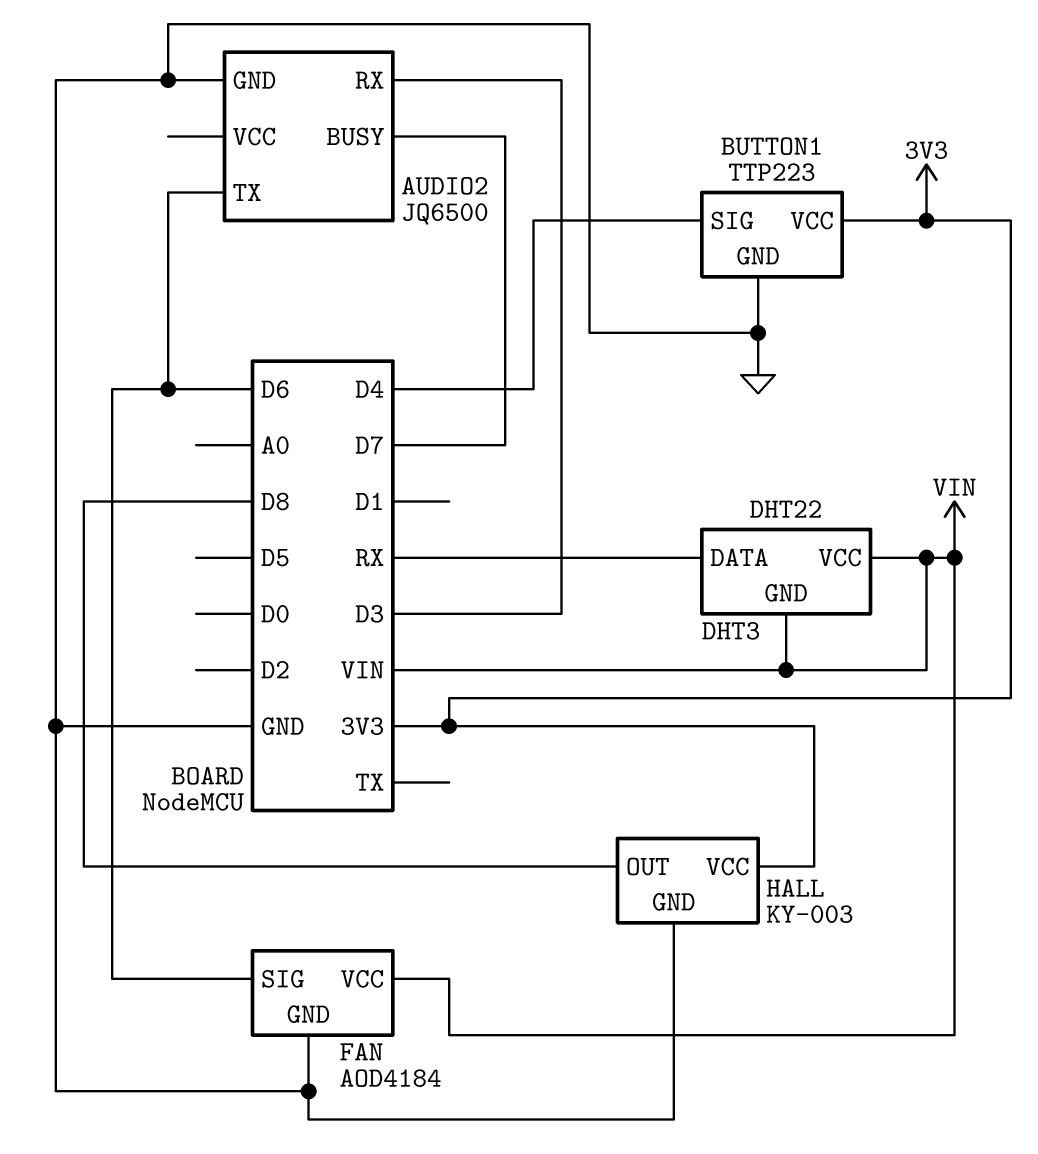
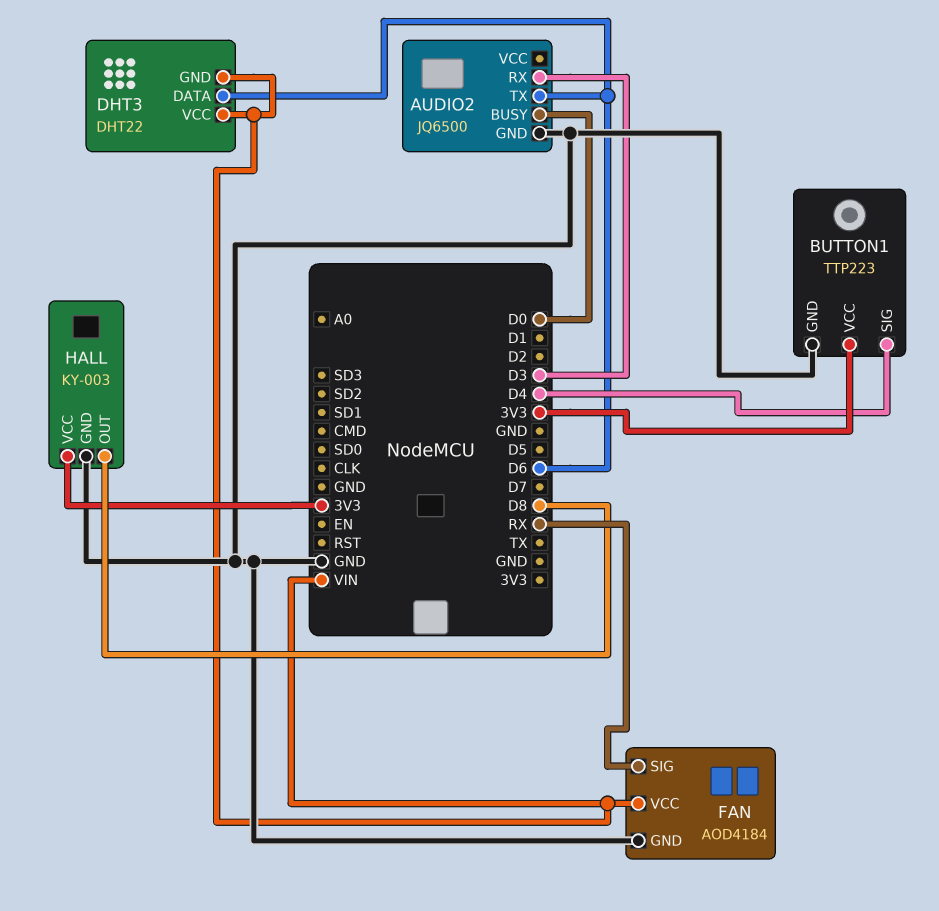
AUDIO2 pin BUSY: D7 -> D0
DHT3 pin DATA: RX -> D6
FAN pin SIG: D6 -> RX

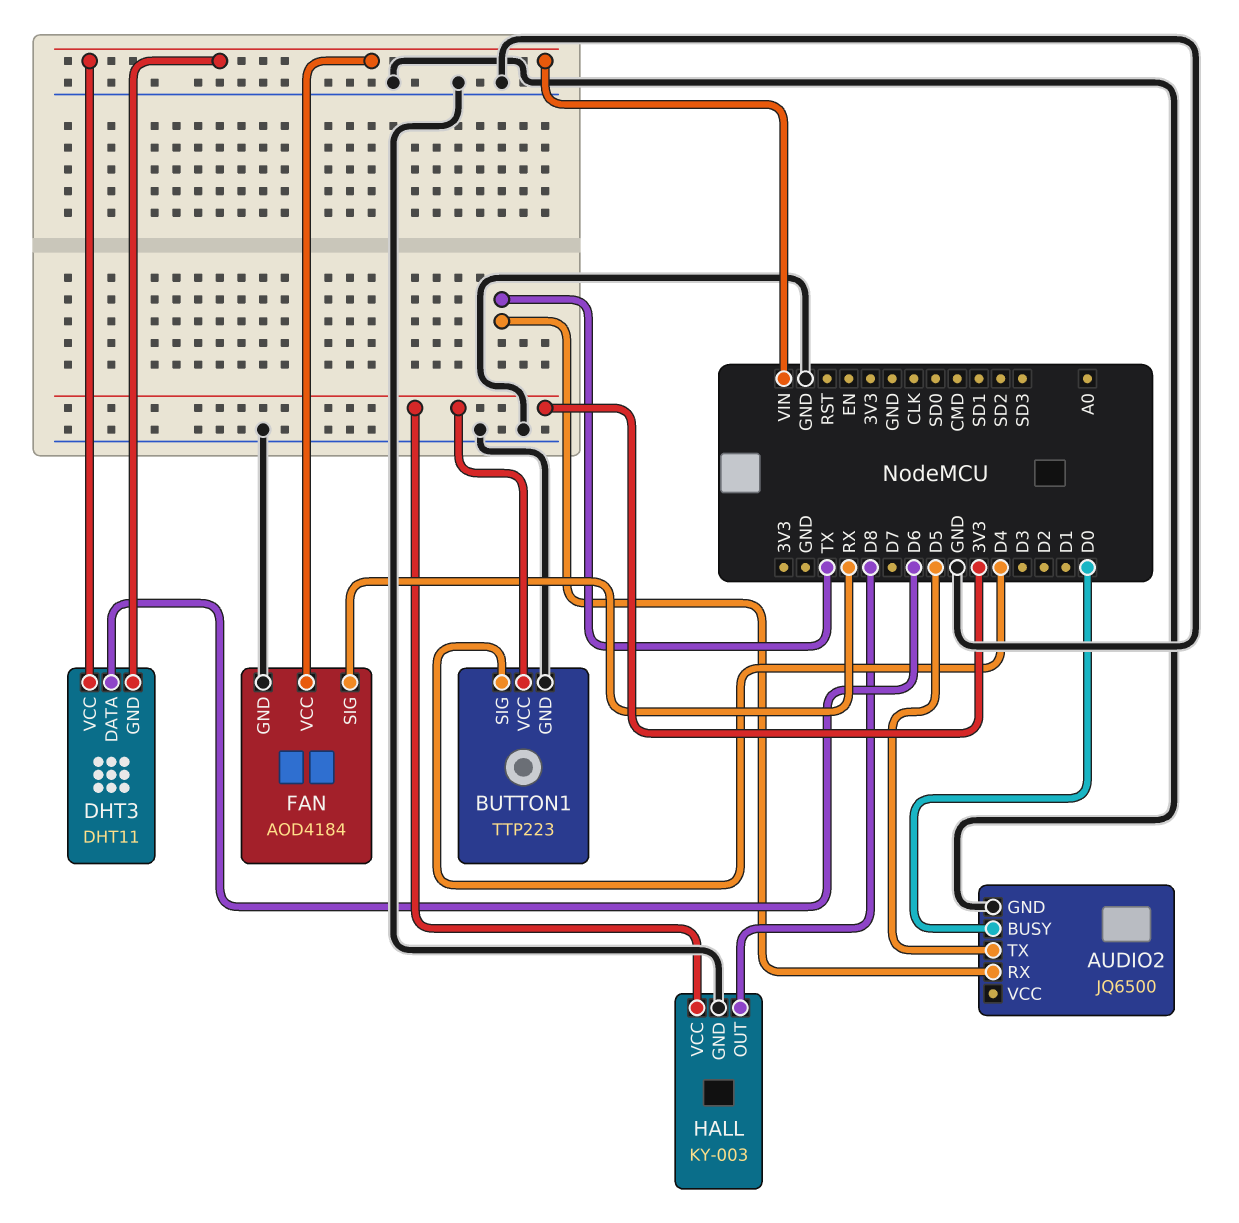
AUDIO2 pin RX: D3 -> TX
AUDIO2 pin TX: D6 -> D5
DHT3: DHT22 -> DHT11

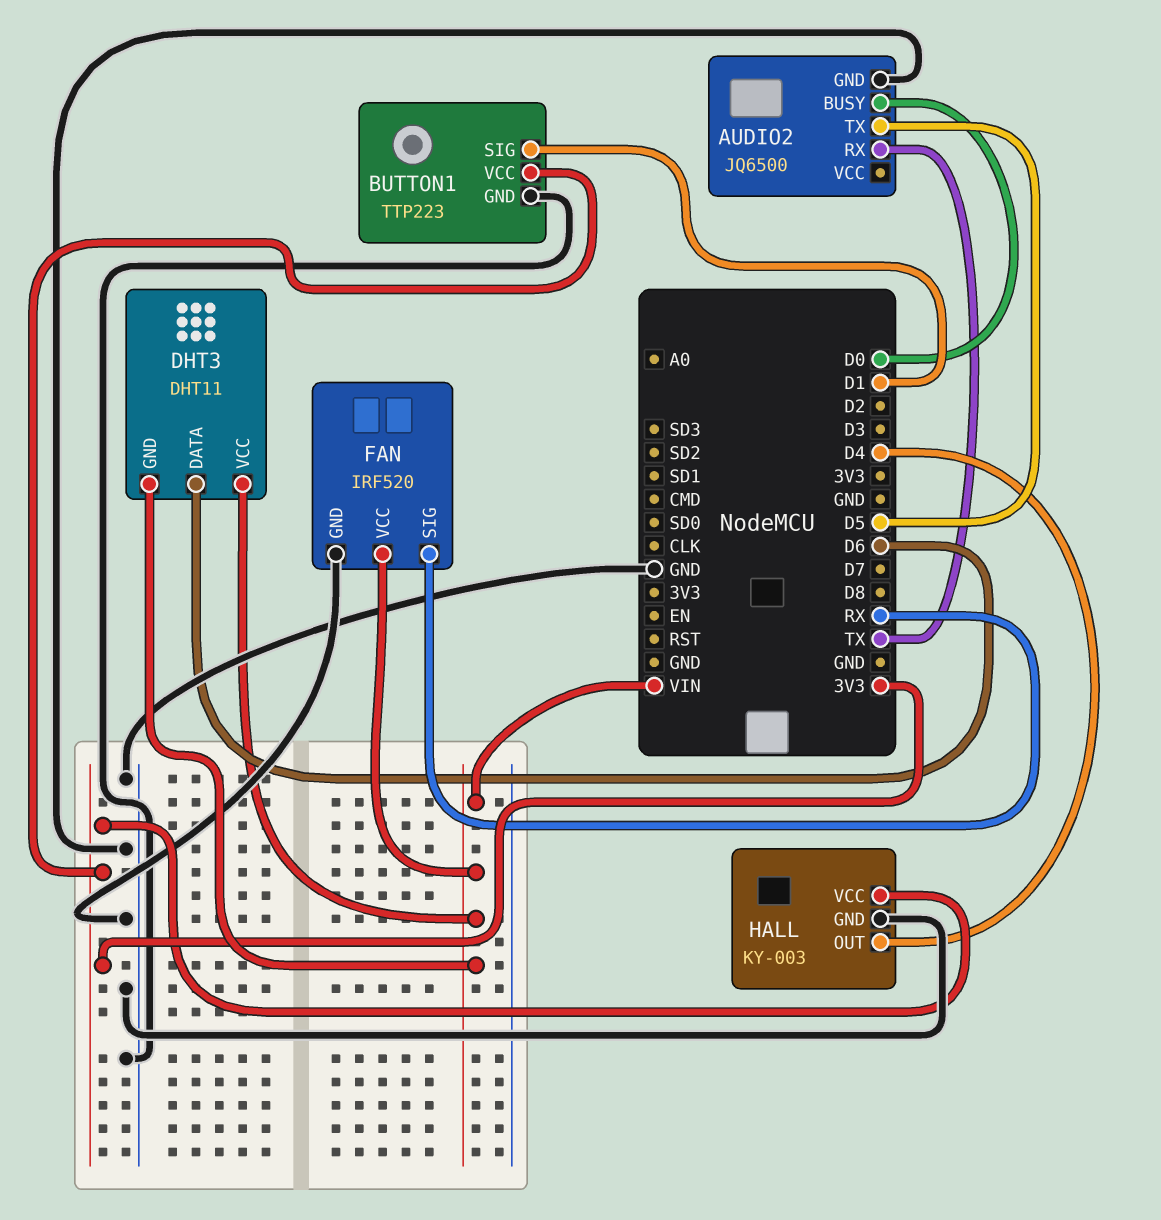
BUTTON1 pin SIG: D4 -> D1
FAN: AOD4184 -> IRF520
HALL pin OUT: D8 -> D4

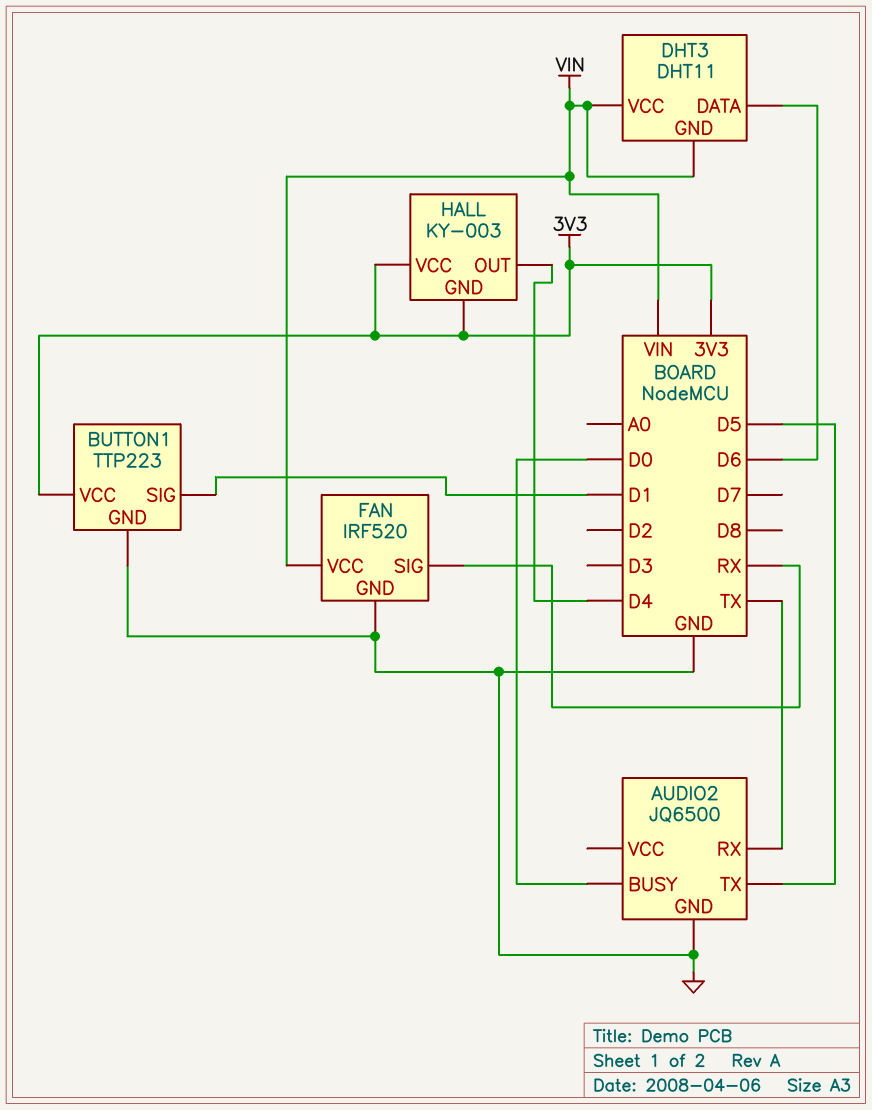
HALL pin GND: GND -> 3V3

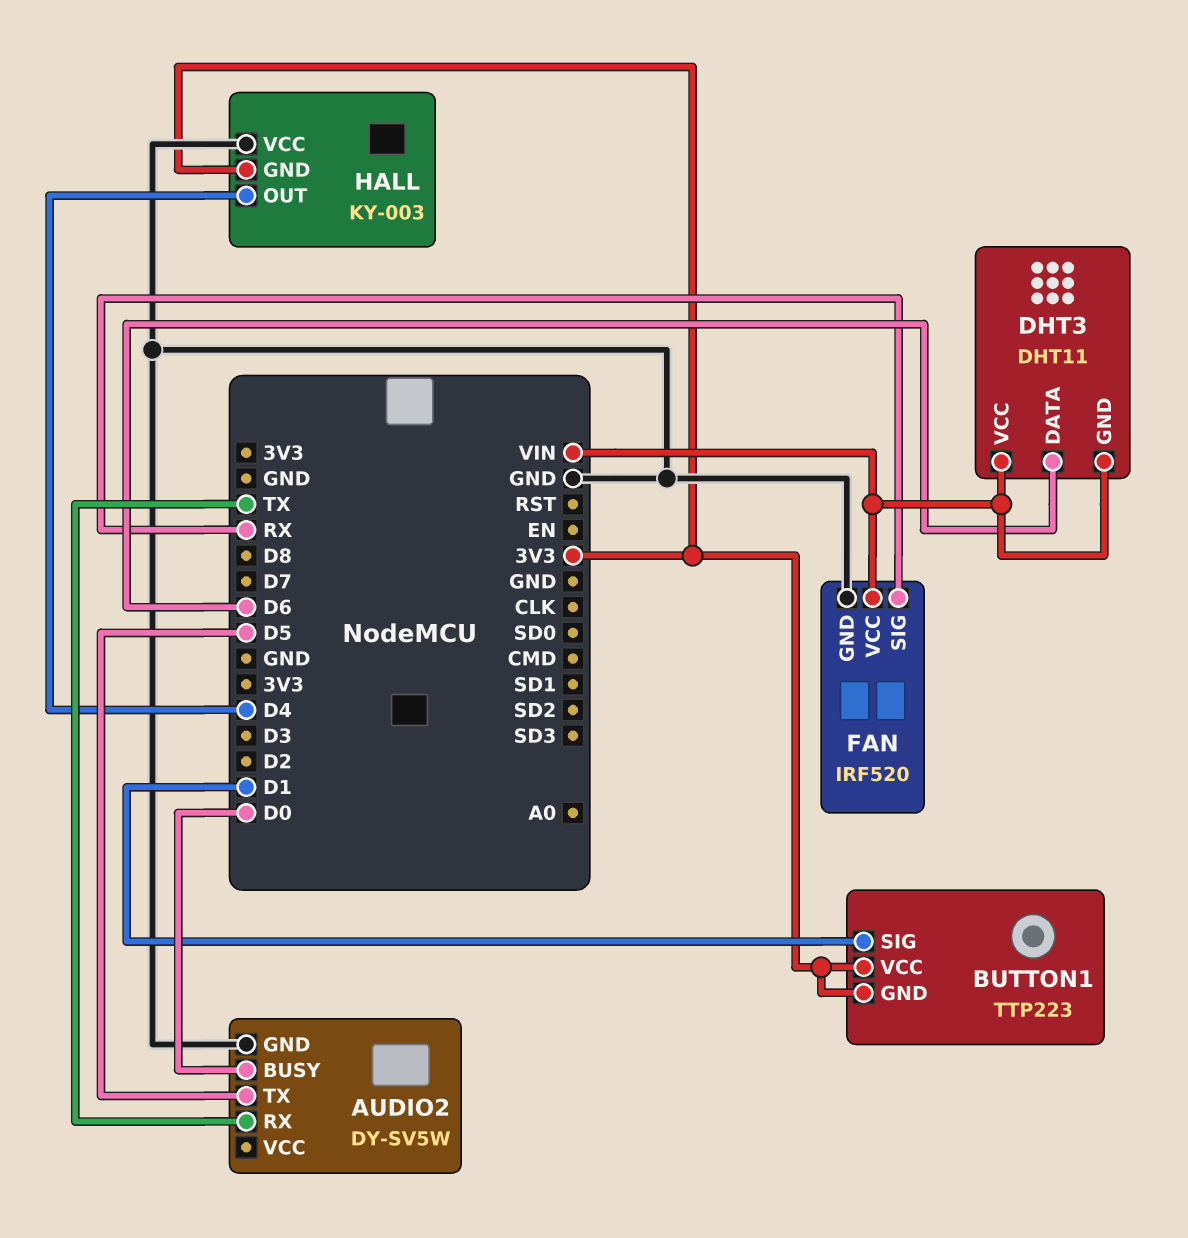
AUDIO2: JQ6500 -> DY-SV5W
BUTTON1 pin GND: GND -> 3V3
HALL pin VCC: 3V3 -> GND

